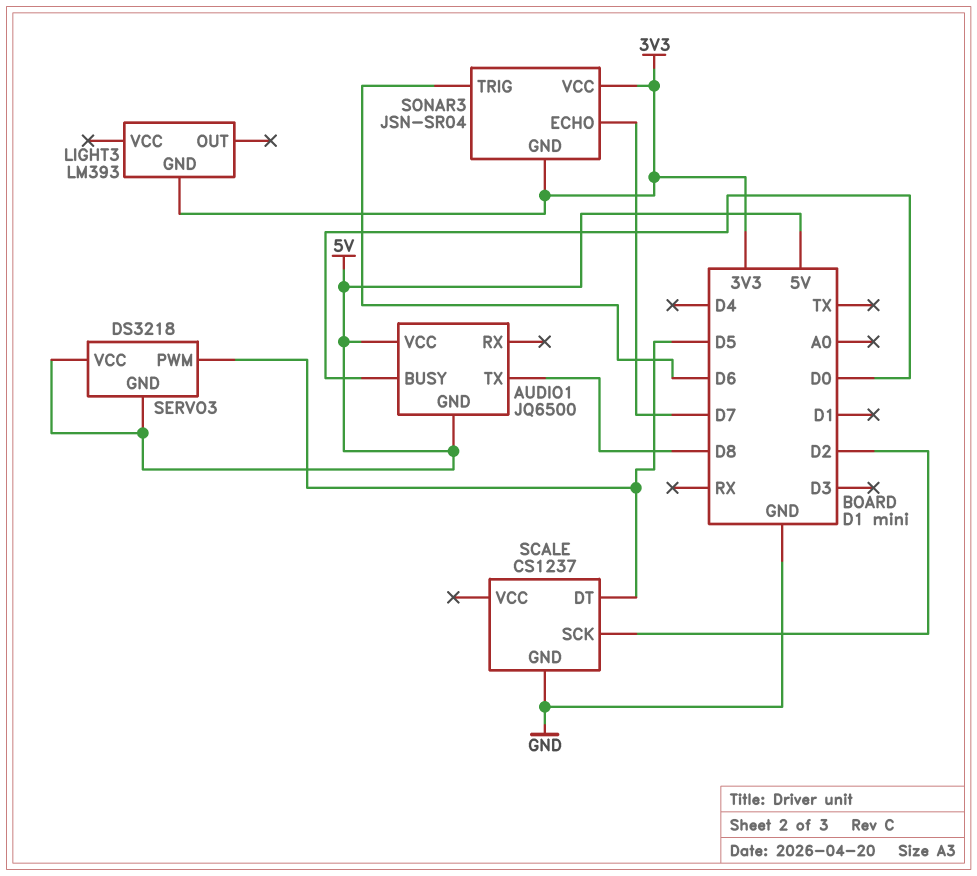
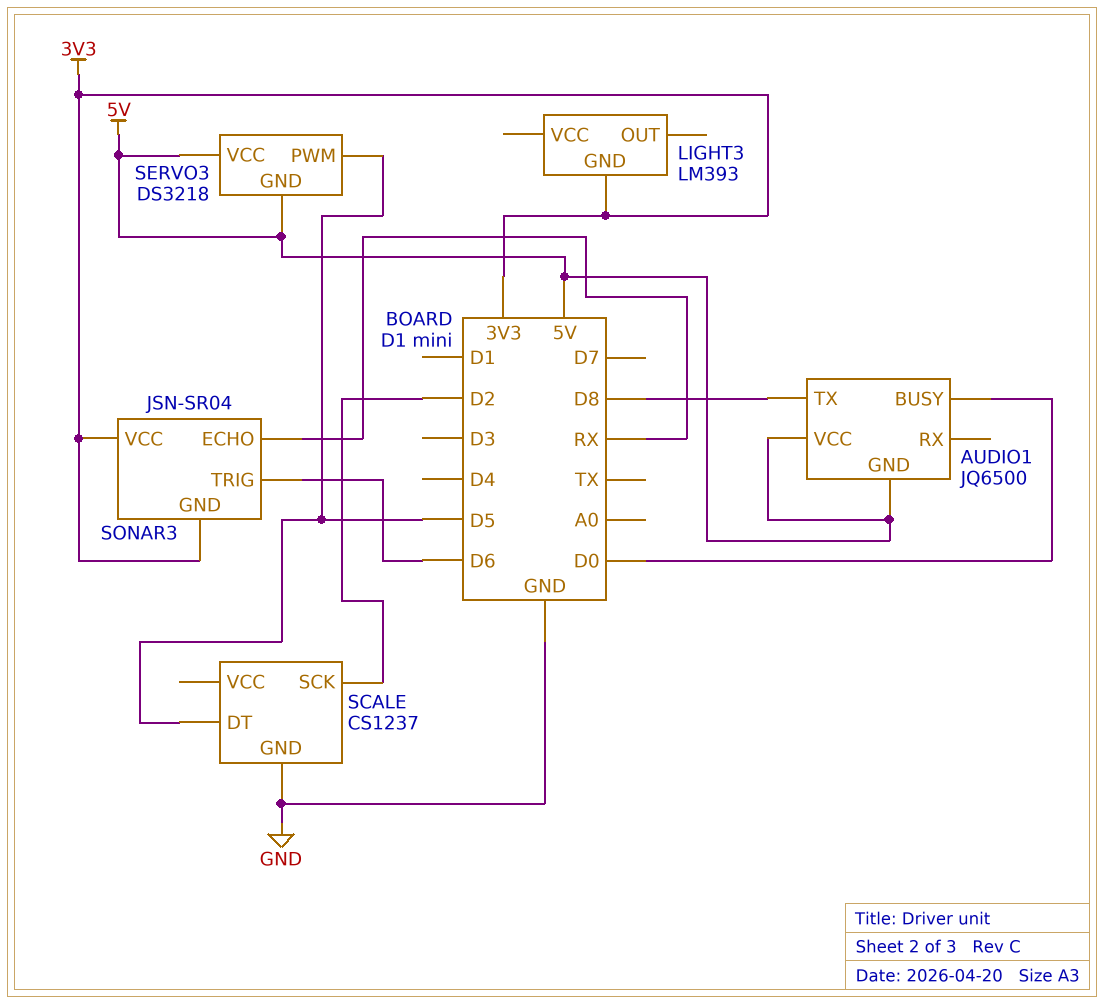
SONAR3 pin ECHO: D7 -> RX

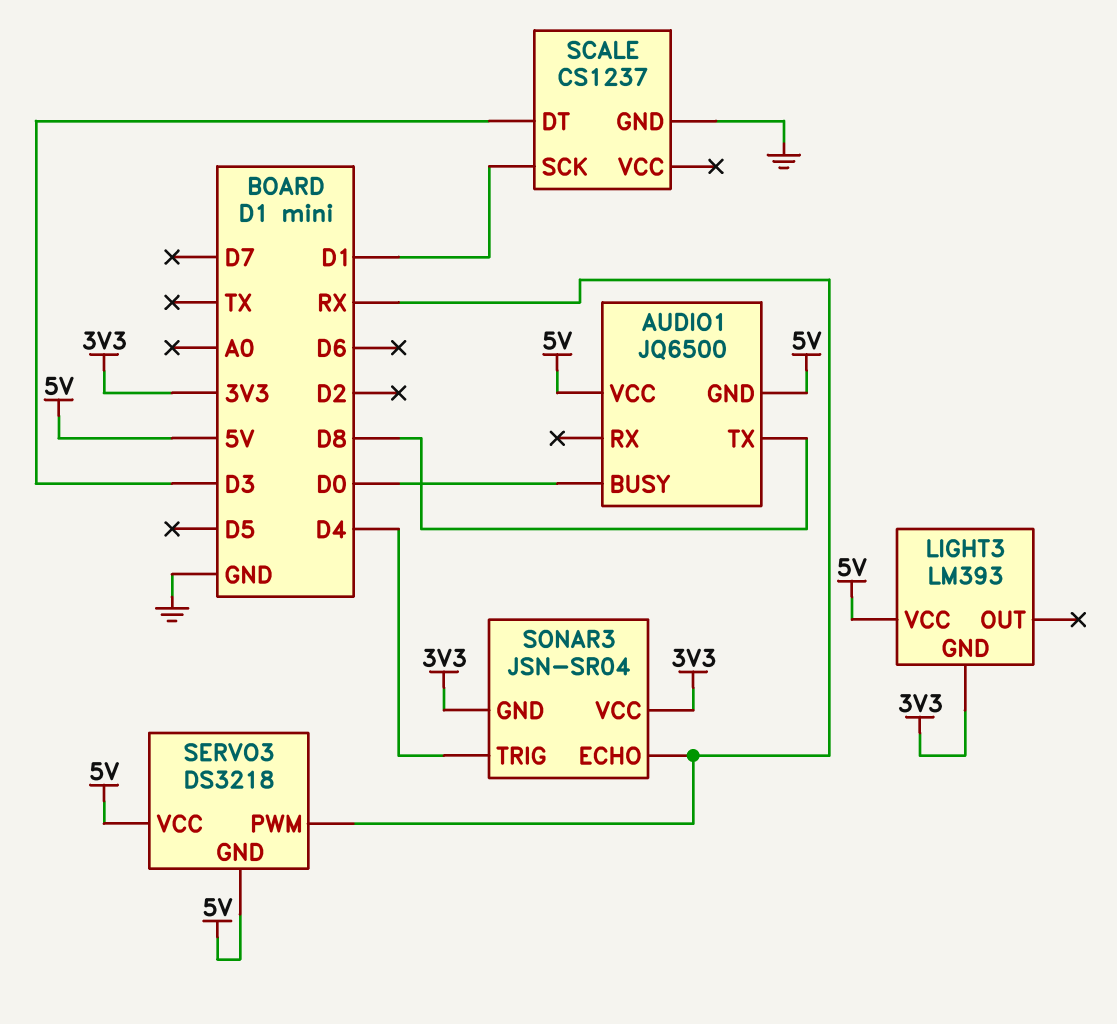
LIGHT3 pin VCC: none -> 5V
SCALE pin DT: D5 -> D3
SCALE pin SCK: D2 -> D1
SERVO3 pin PWM: D5 -> RX
SONAR3 pin TRIG: D6 -> D4

